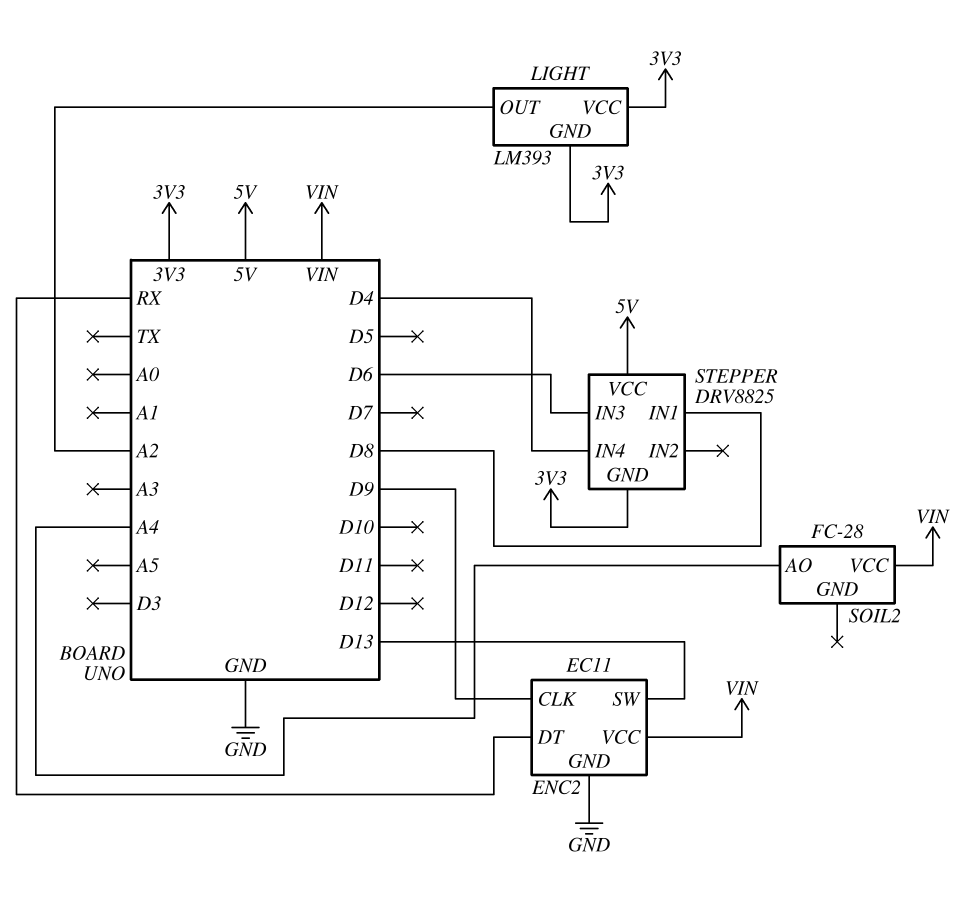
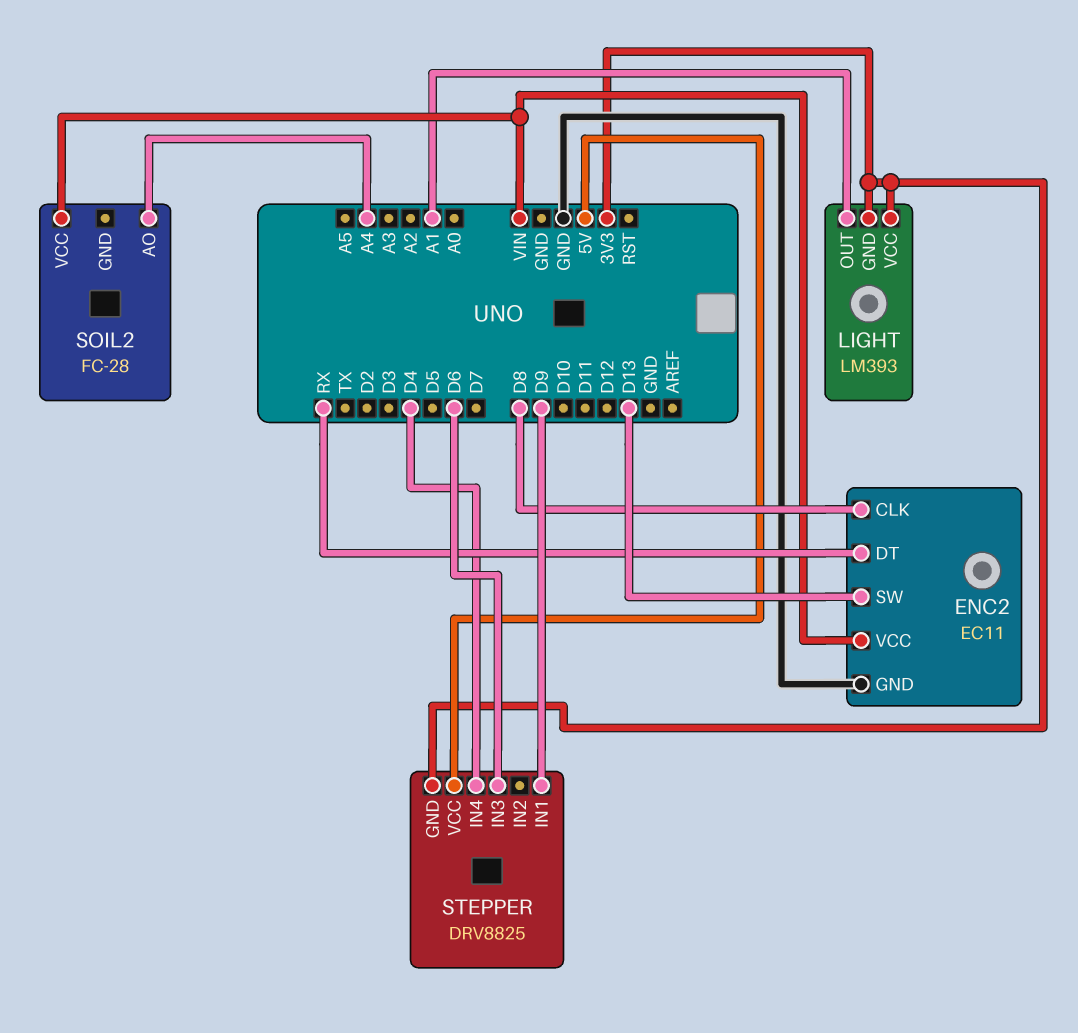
ENC2 pin CLK: D9 -> D8
LIGHT pin OUT: A2 -> A1
STEPPER pin IN1: D8 -> D9

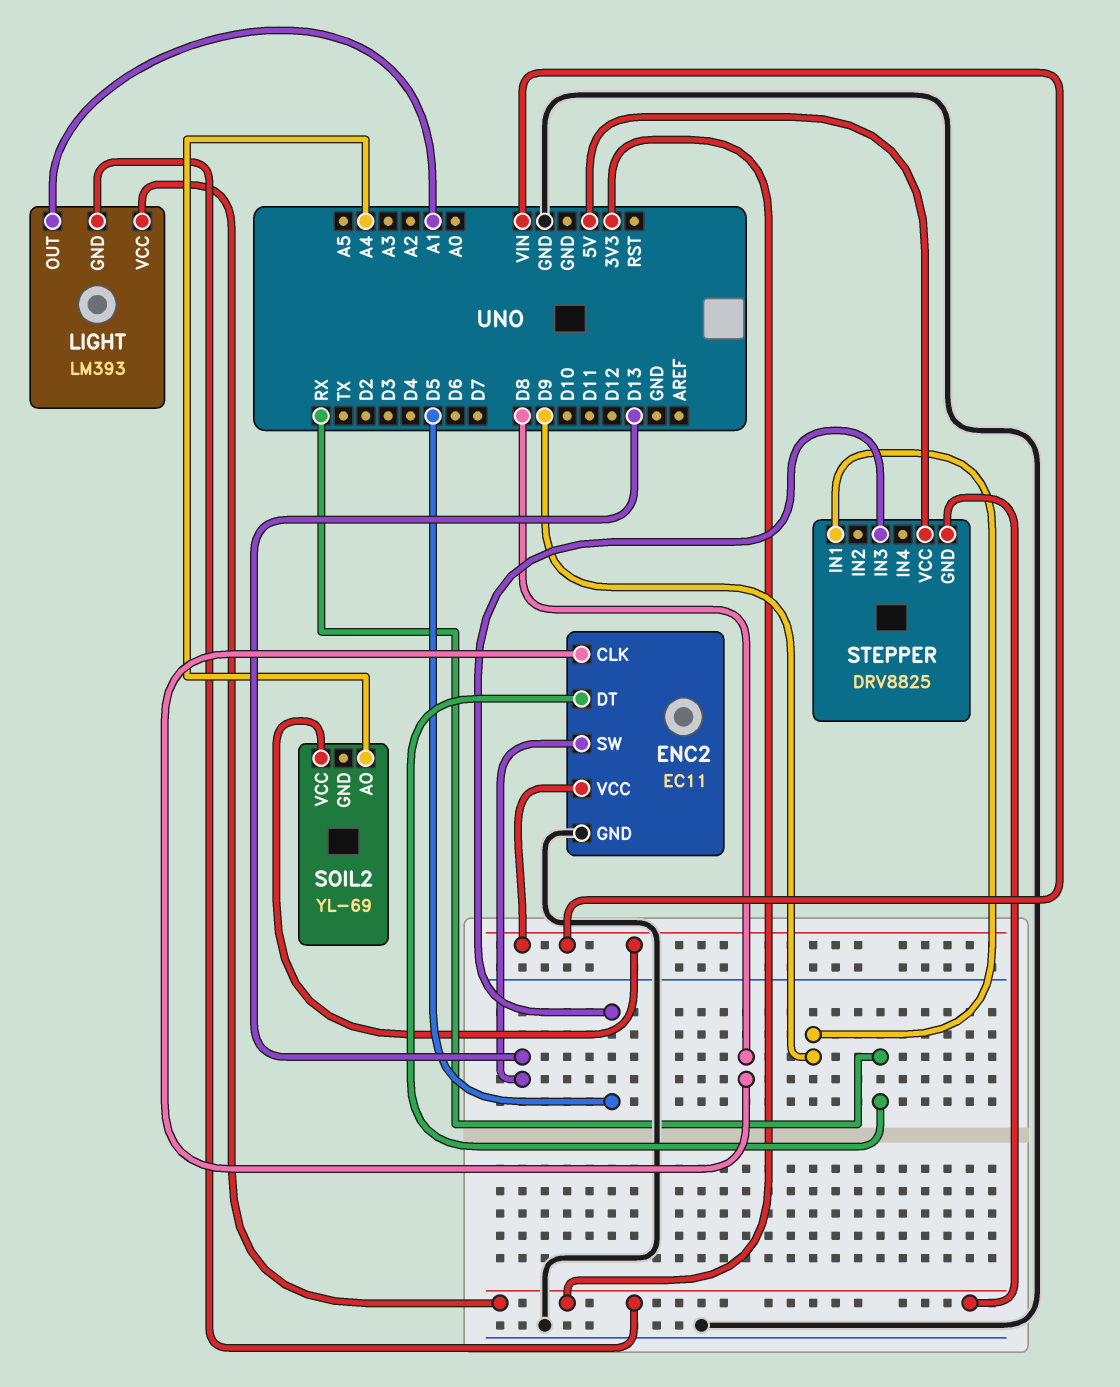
SOIL2: FC-28 -> YL-69
STEPPER pin IN3: D6 -> D5
STEPPER pin IN4: D4 -> none

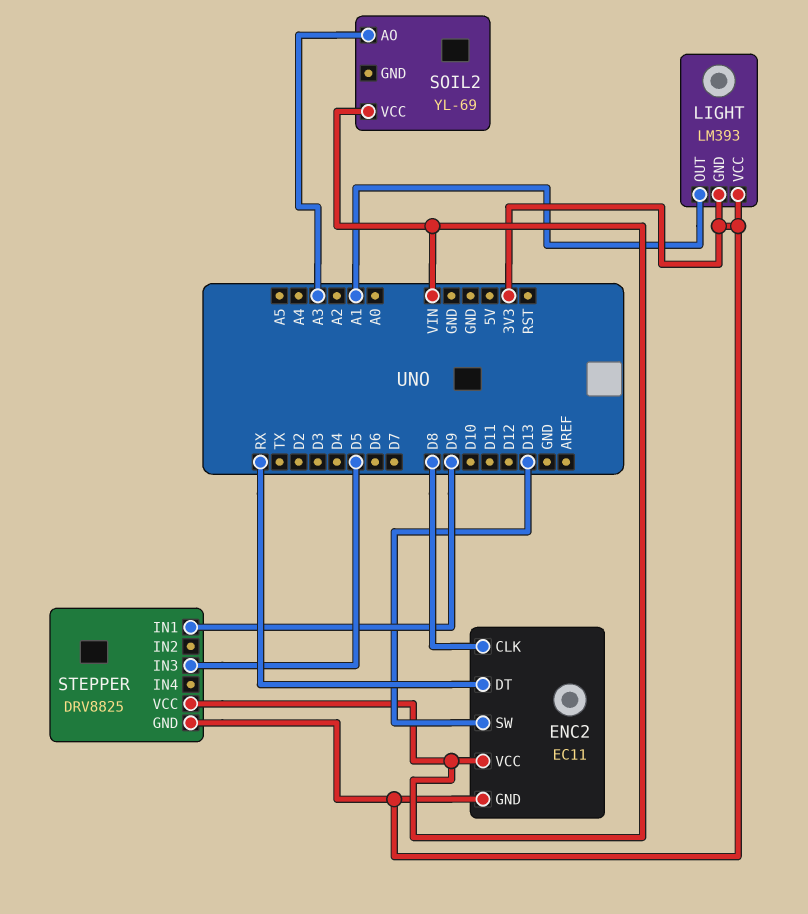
ENC2 pin GND: GND -> 3V3
SOIL2 pin AO: A4 -> A3
STEPPER pin VCC: 5V -> VIN

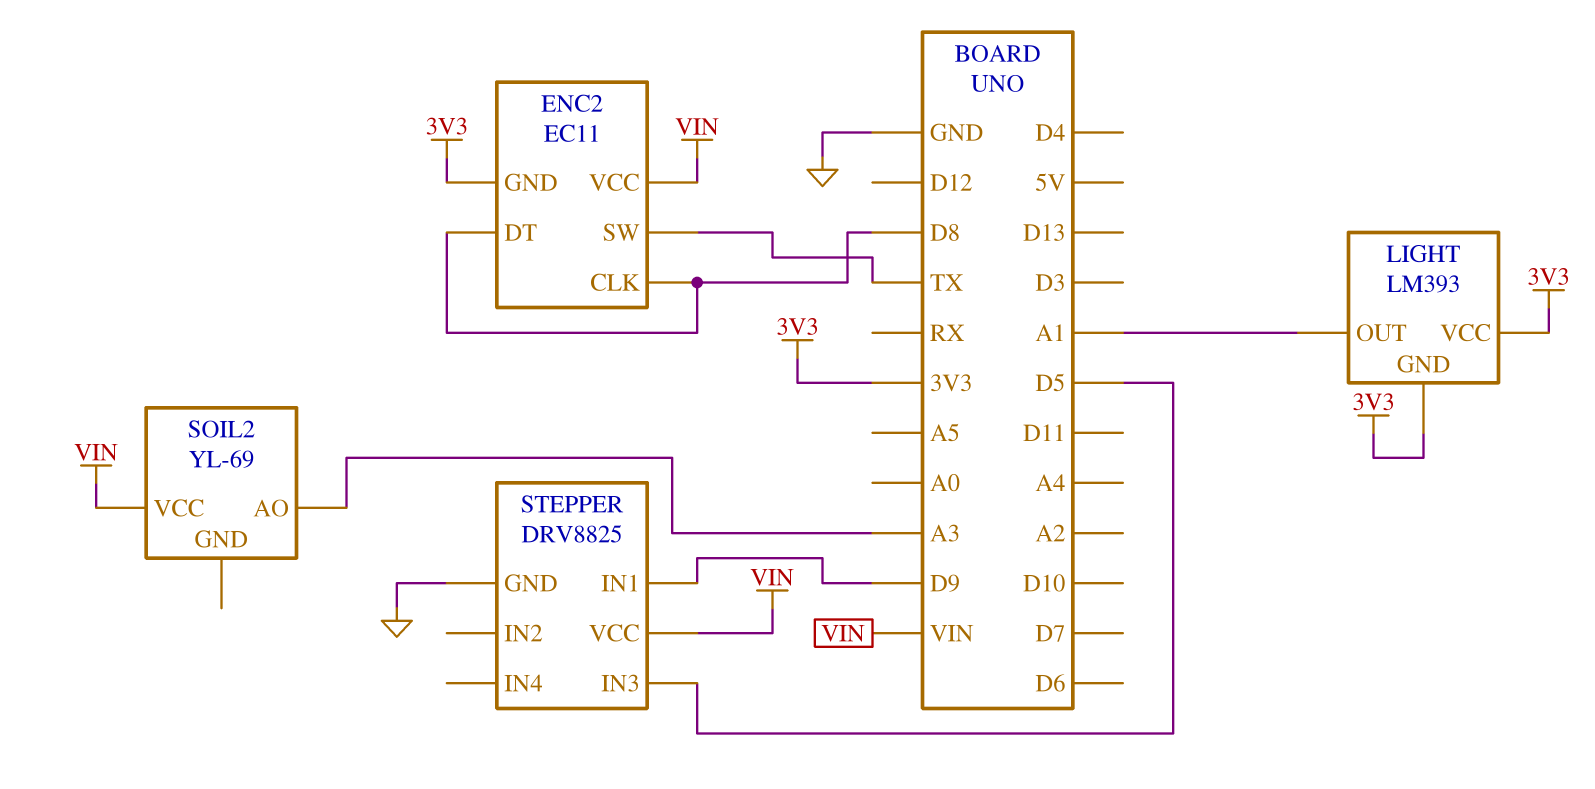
ENC2 pin DT: RX -> D8
ENC2 pin SW: D13 -> TX
STEPPER pin GND: 3V3 -> GND

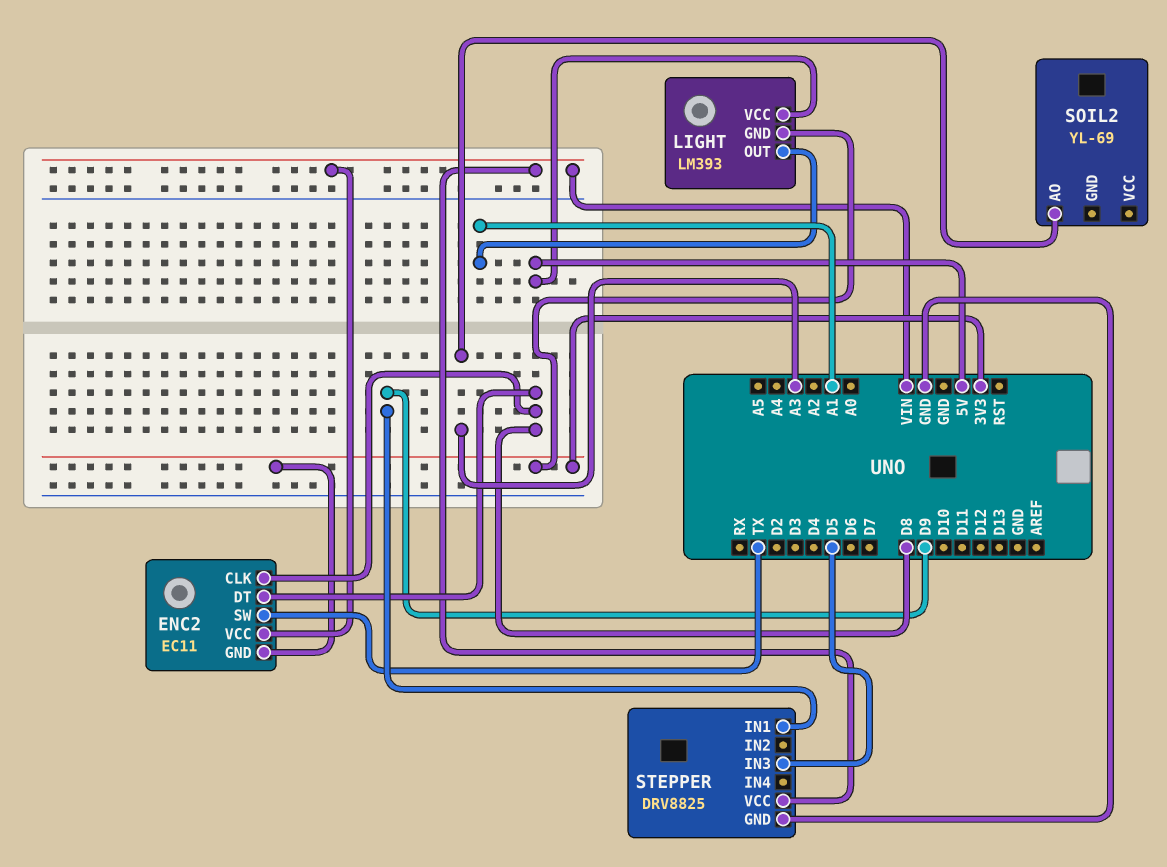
LIGHT pin VCC: 3V3 -> 5V
SOIL2 pin VCC: VIN -> none

